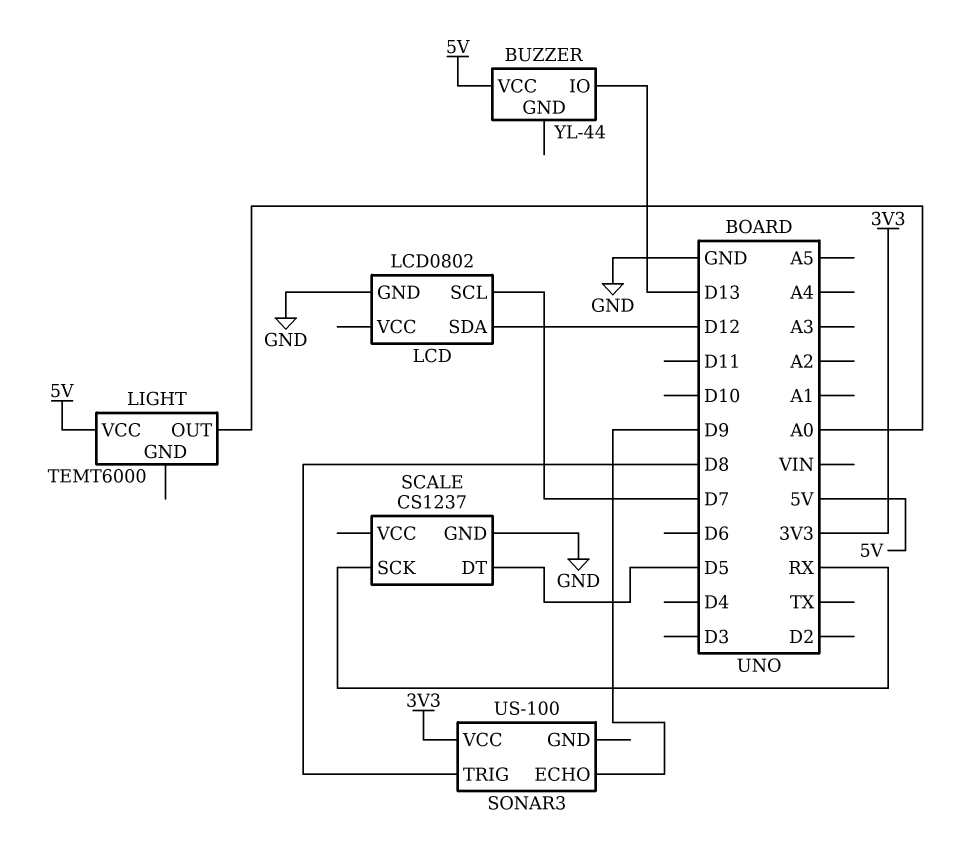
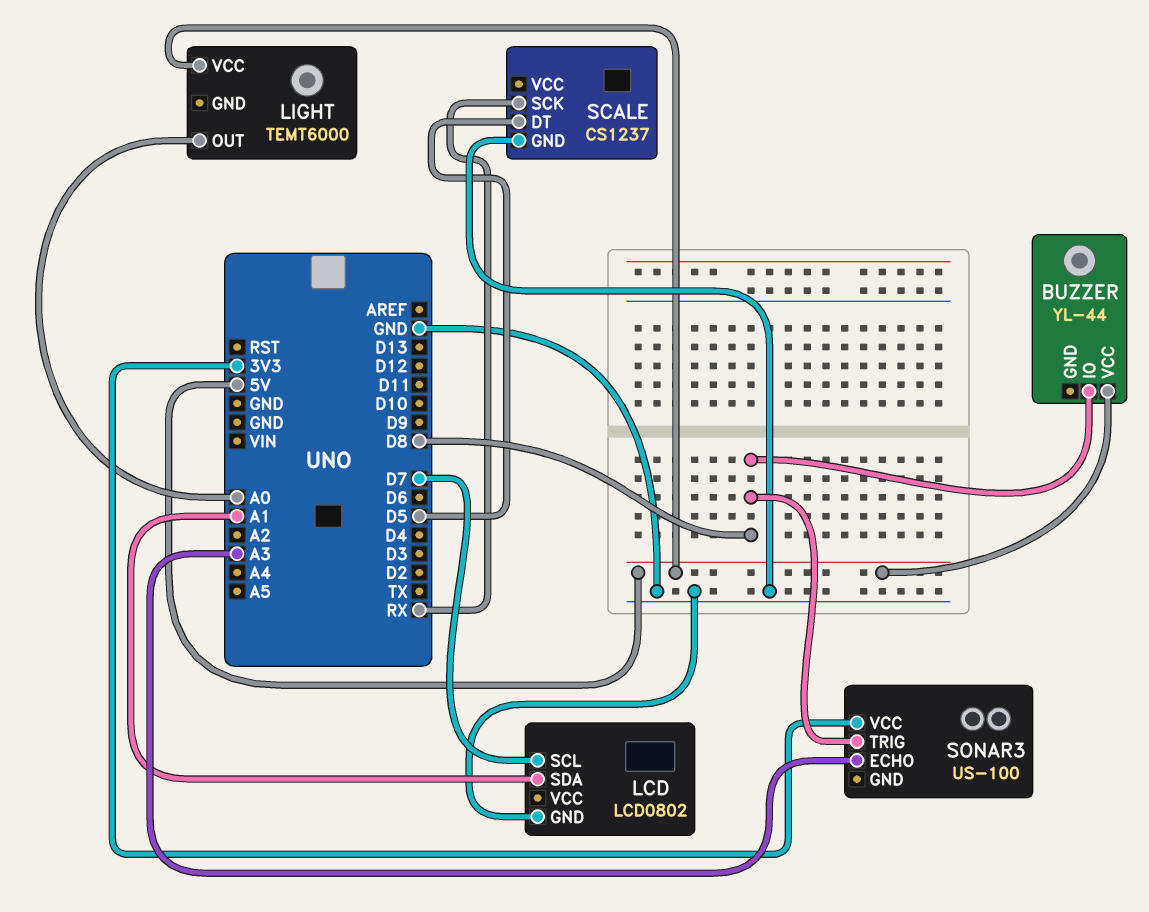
BUZZER pin IO: D13 -> D8
LCD pin SDA: D12 -> A1
SONAR3 pin ECHO: D9 -> A3

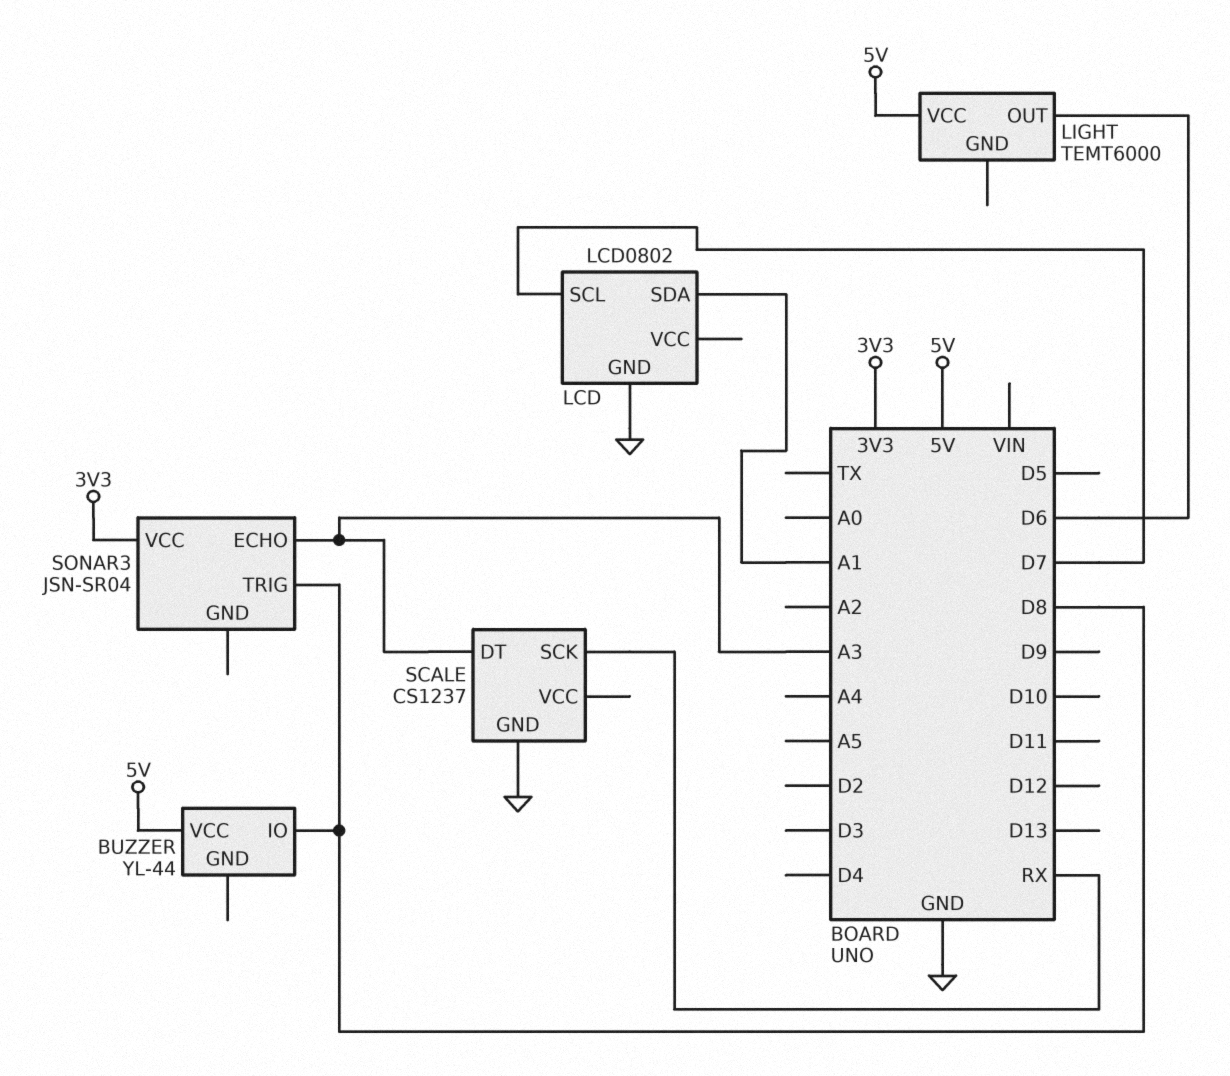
LIGHT pin OUT: A0 -> D6
SCALE pin DT: D5 -> A3
SONAR3: US-100 -> JSN-SR04

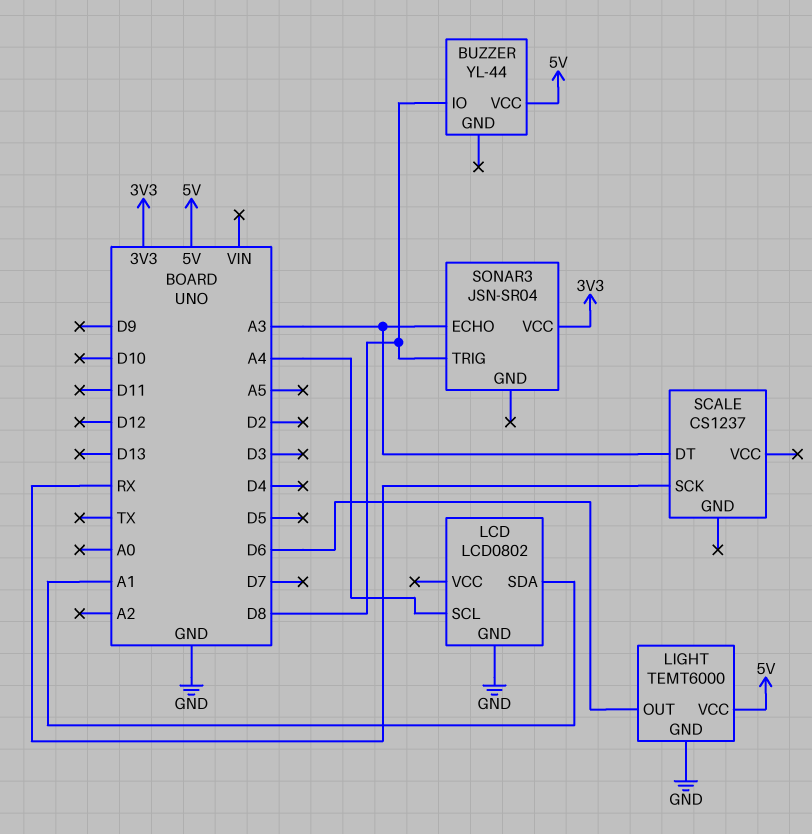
LCD pin SCL: D7 -> A4
LIGHT pin GND: none -> GND
SCALE pin GND: GND -> none

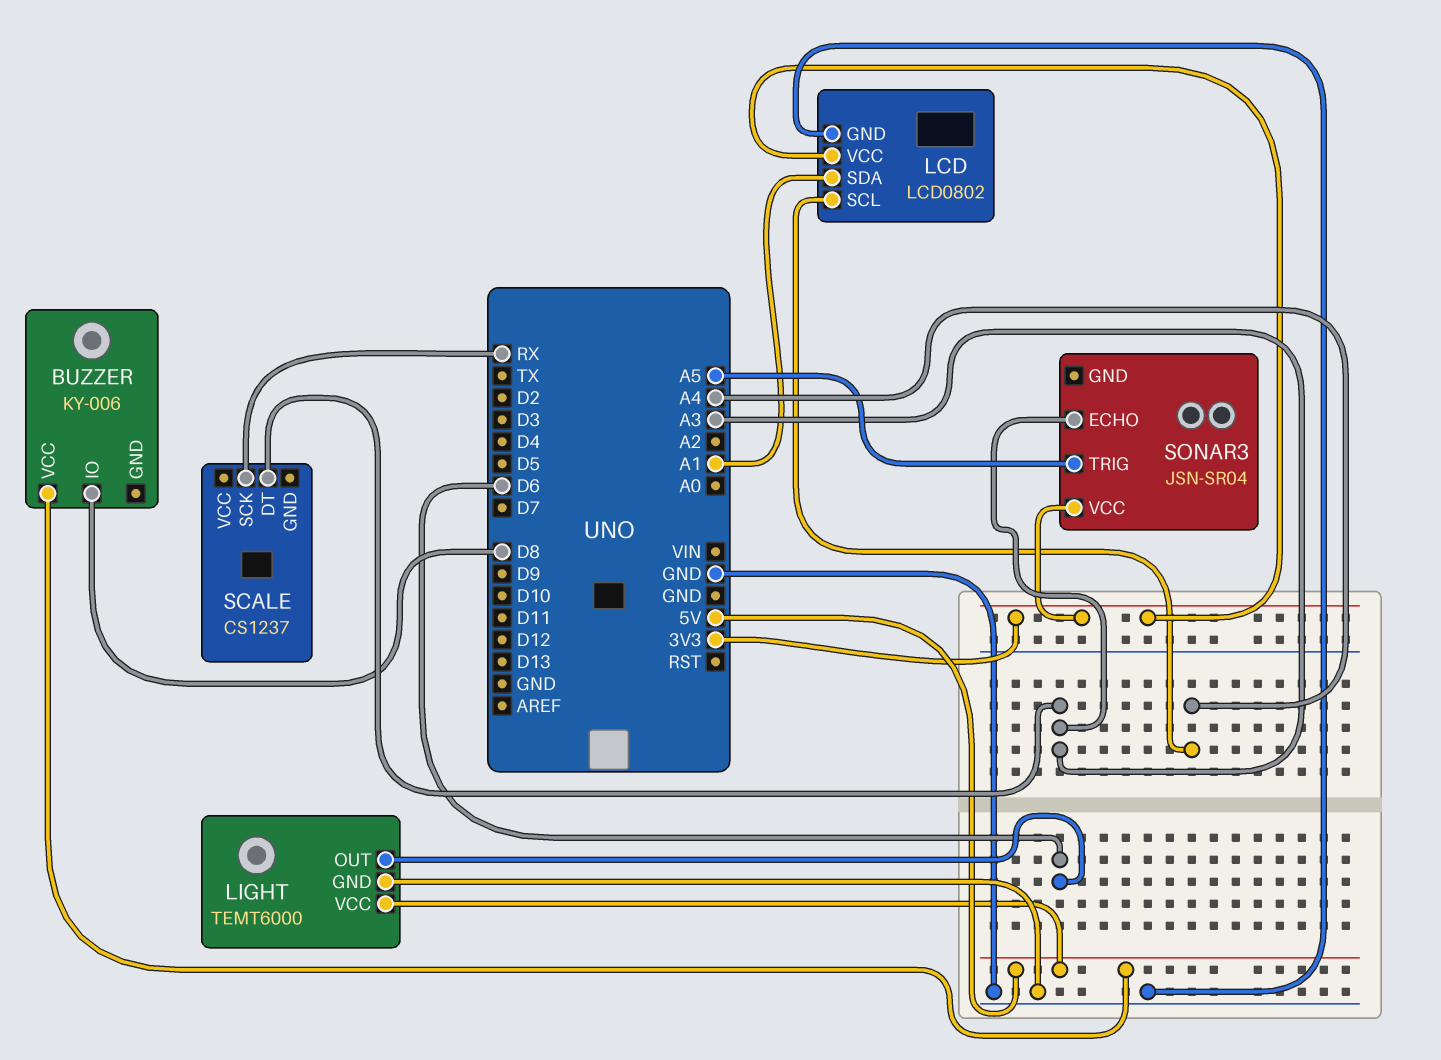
BUZZER: YL-44 -> KY-006
LCD pin VCC: none -> 3V3
SONAR3 pin TRIG: D8 -> A5

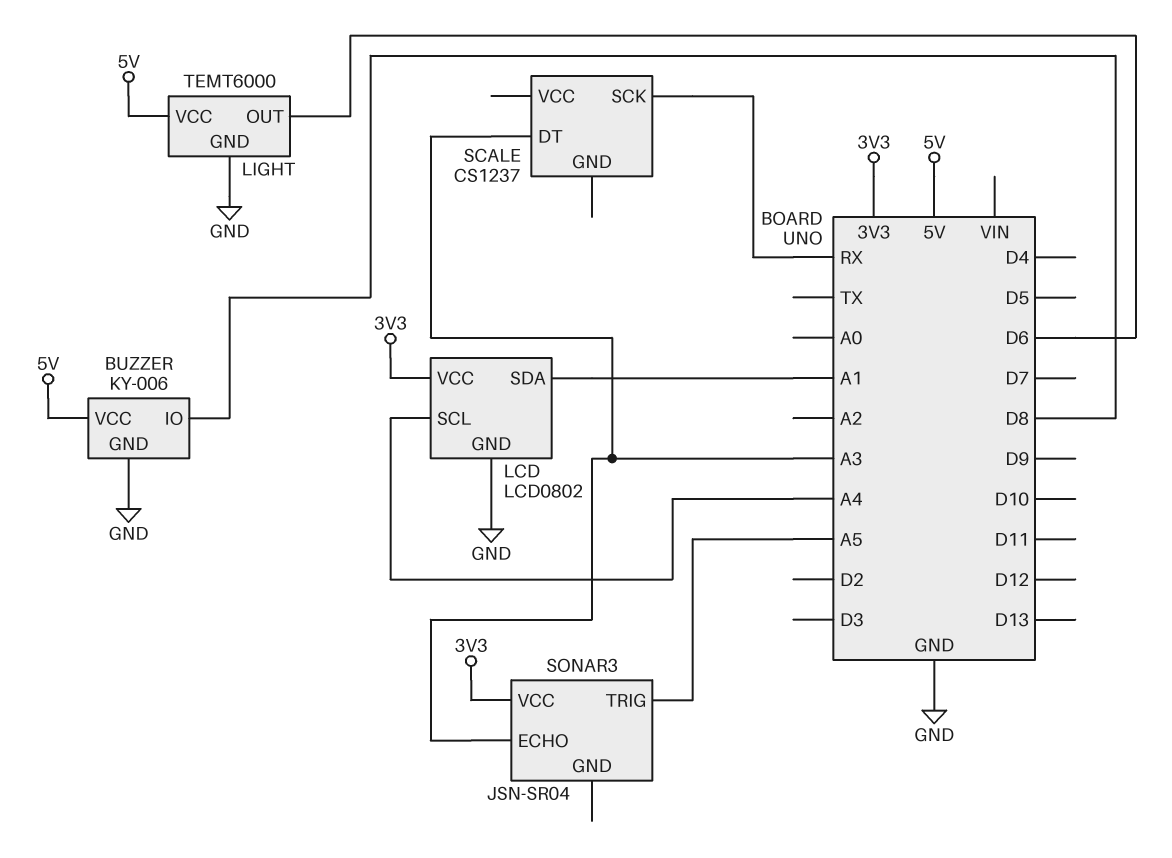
BUZZER pin GND: none -> GND

